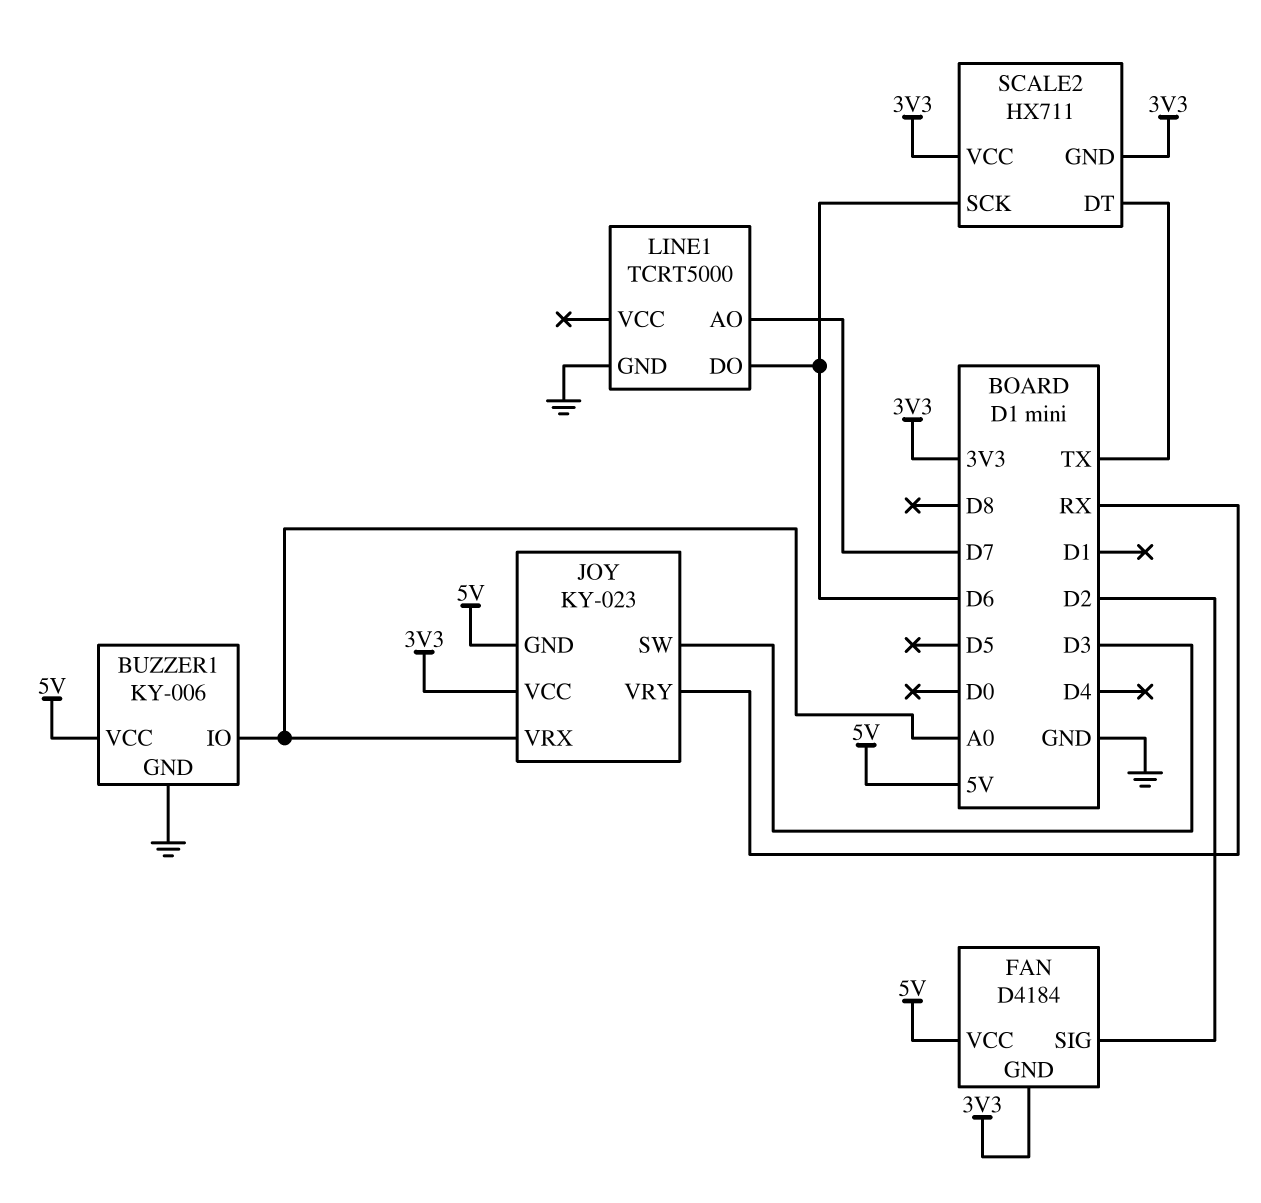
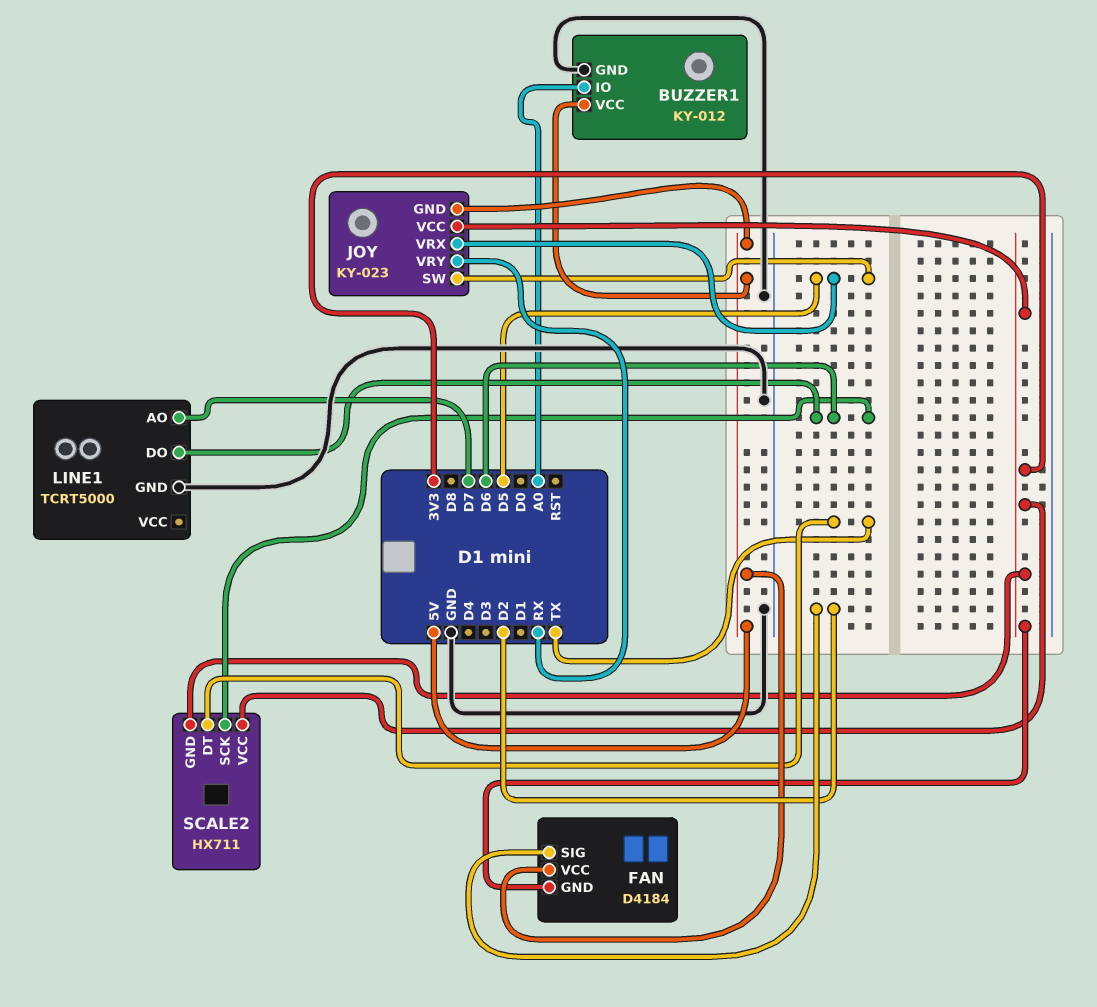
BUZZER1: KY-006 -> KY-012
JOY pin SW: D3 -> D5
JOY pin VRX: A0 -> D5

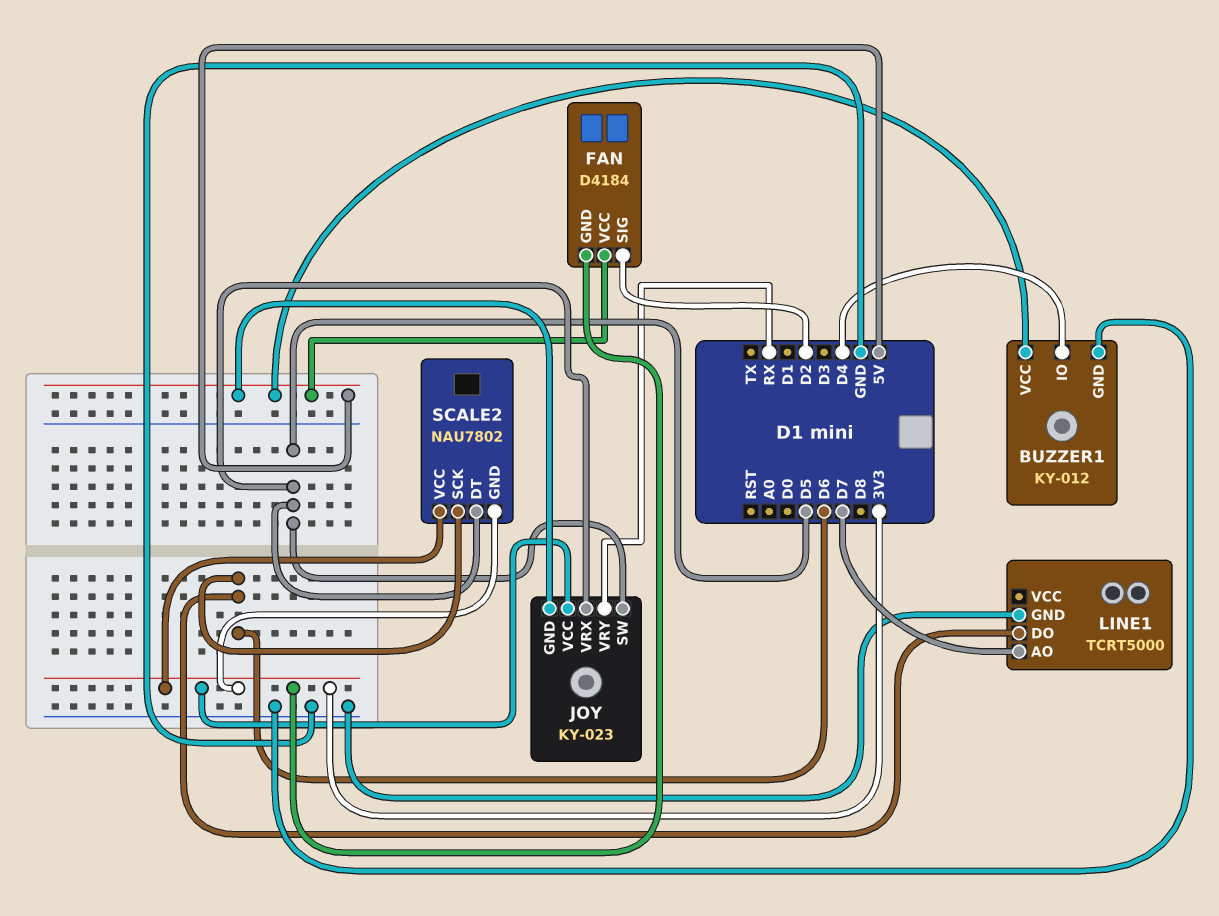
BUZZER1 pin IO: A0 -> D4
SCALE2: HX711 -> NAU7802
SCALE2 pin DT: TX -> D5

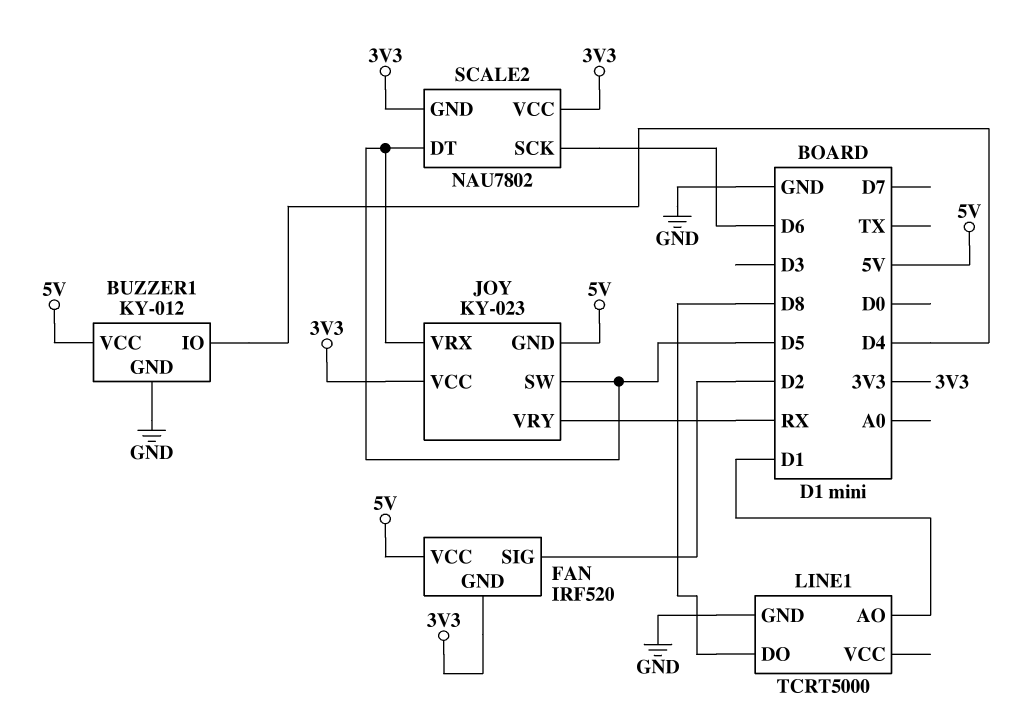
FAN: D4184 -> IRF520
LINE1 pin AO: D7 -> D1
LINE1 pin DO: D6 -> D8

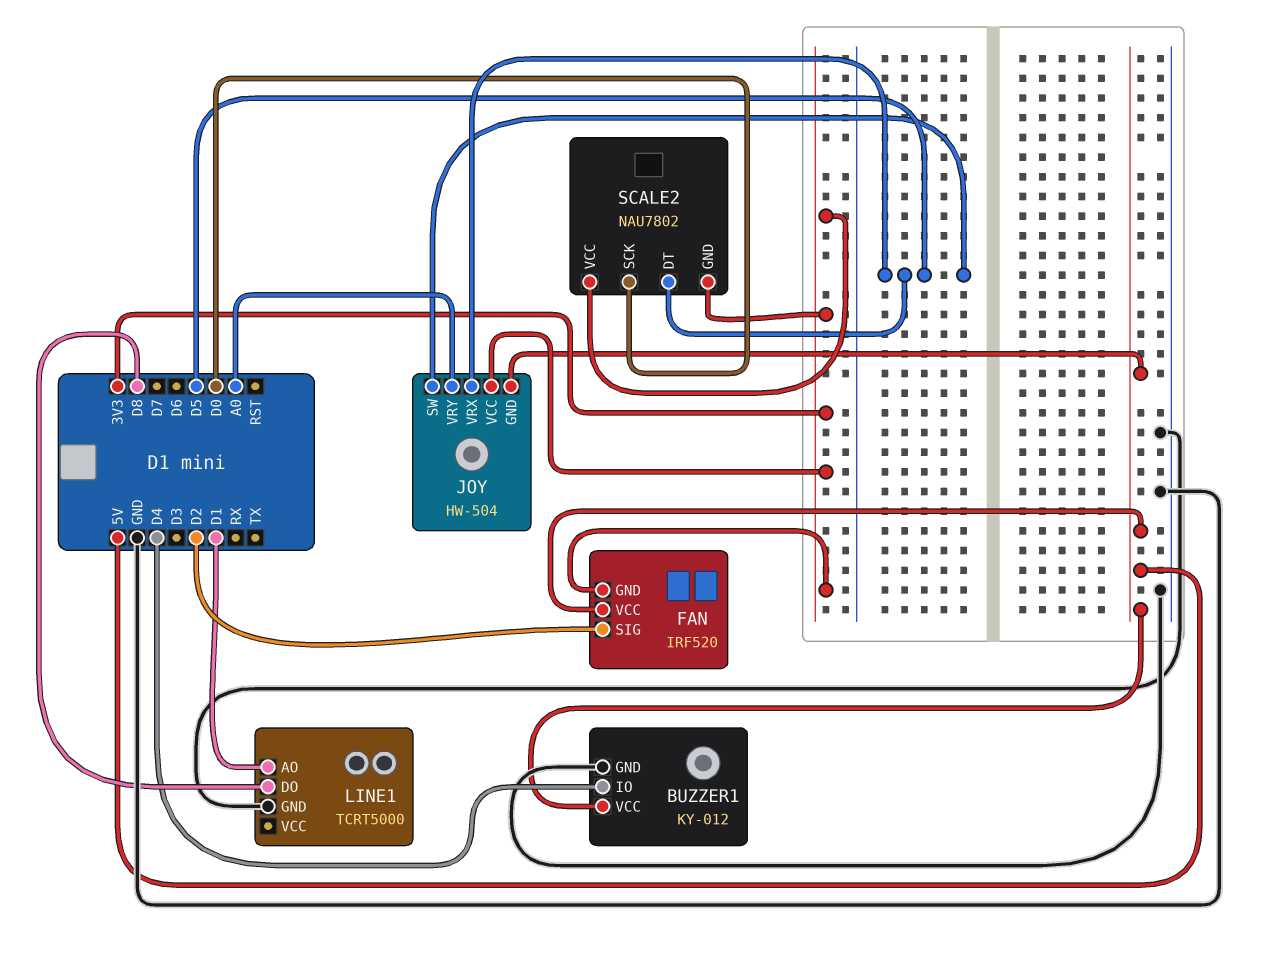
JOY: KY-023 -> HW-504
JOY pin VRY: RX -> A0
SCALE2 pin SCK: D6 -> D0

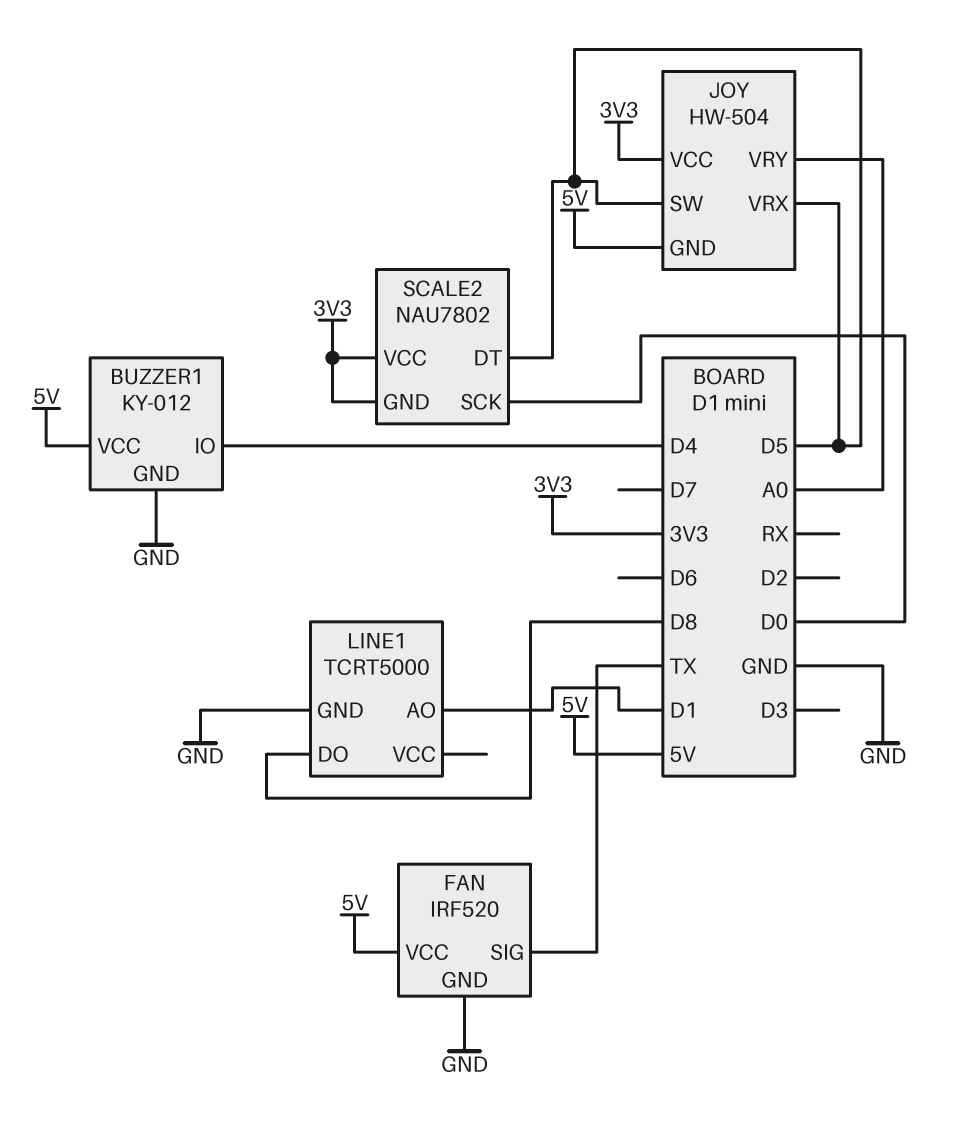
FAN pin GND: 3V3 -> GND
FAN pin SIG: D2 -> TX

